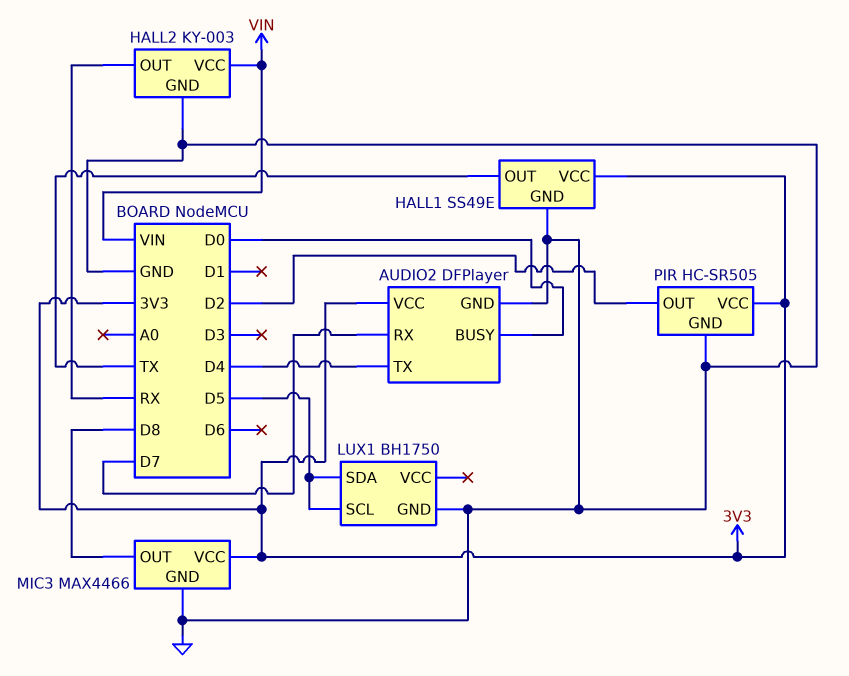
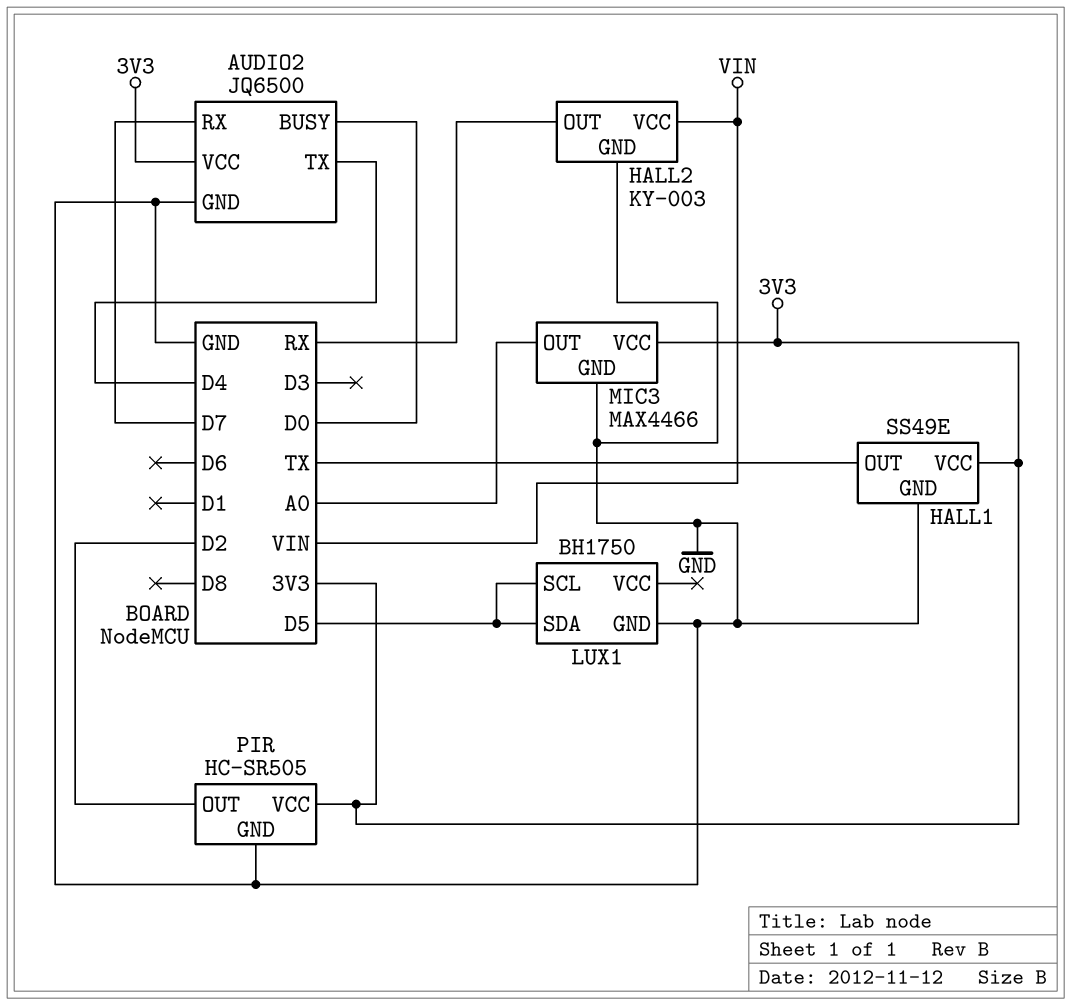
AUDIO2: DFPlayer -> JQ6500
MIC3 pin OUT: D8 -> A0

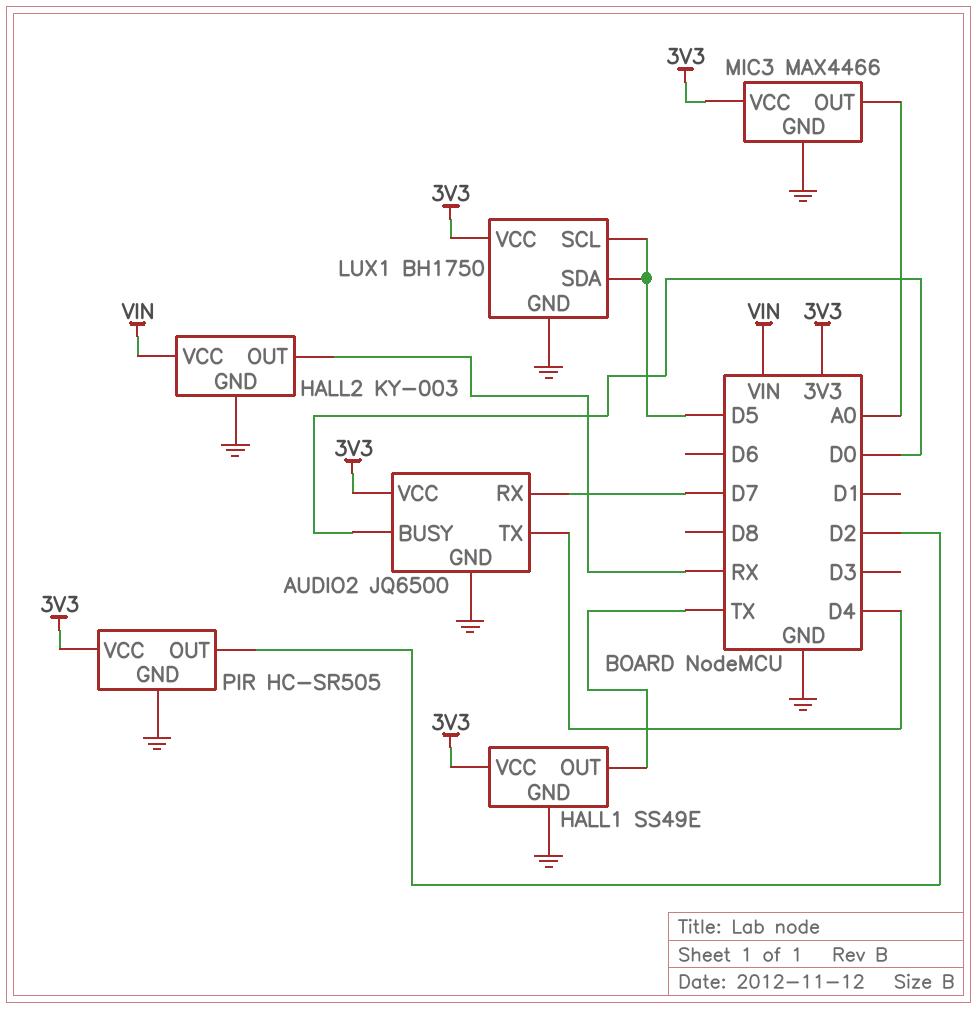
LUX1 pin VCC: none -> 3V3

